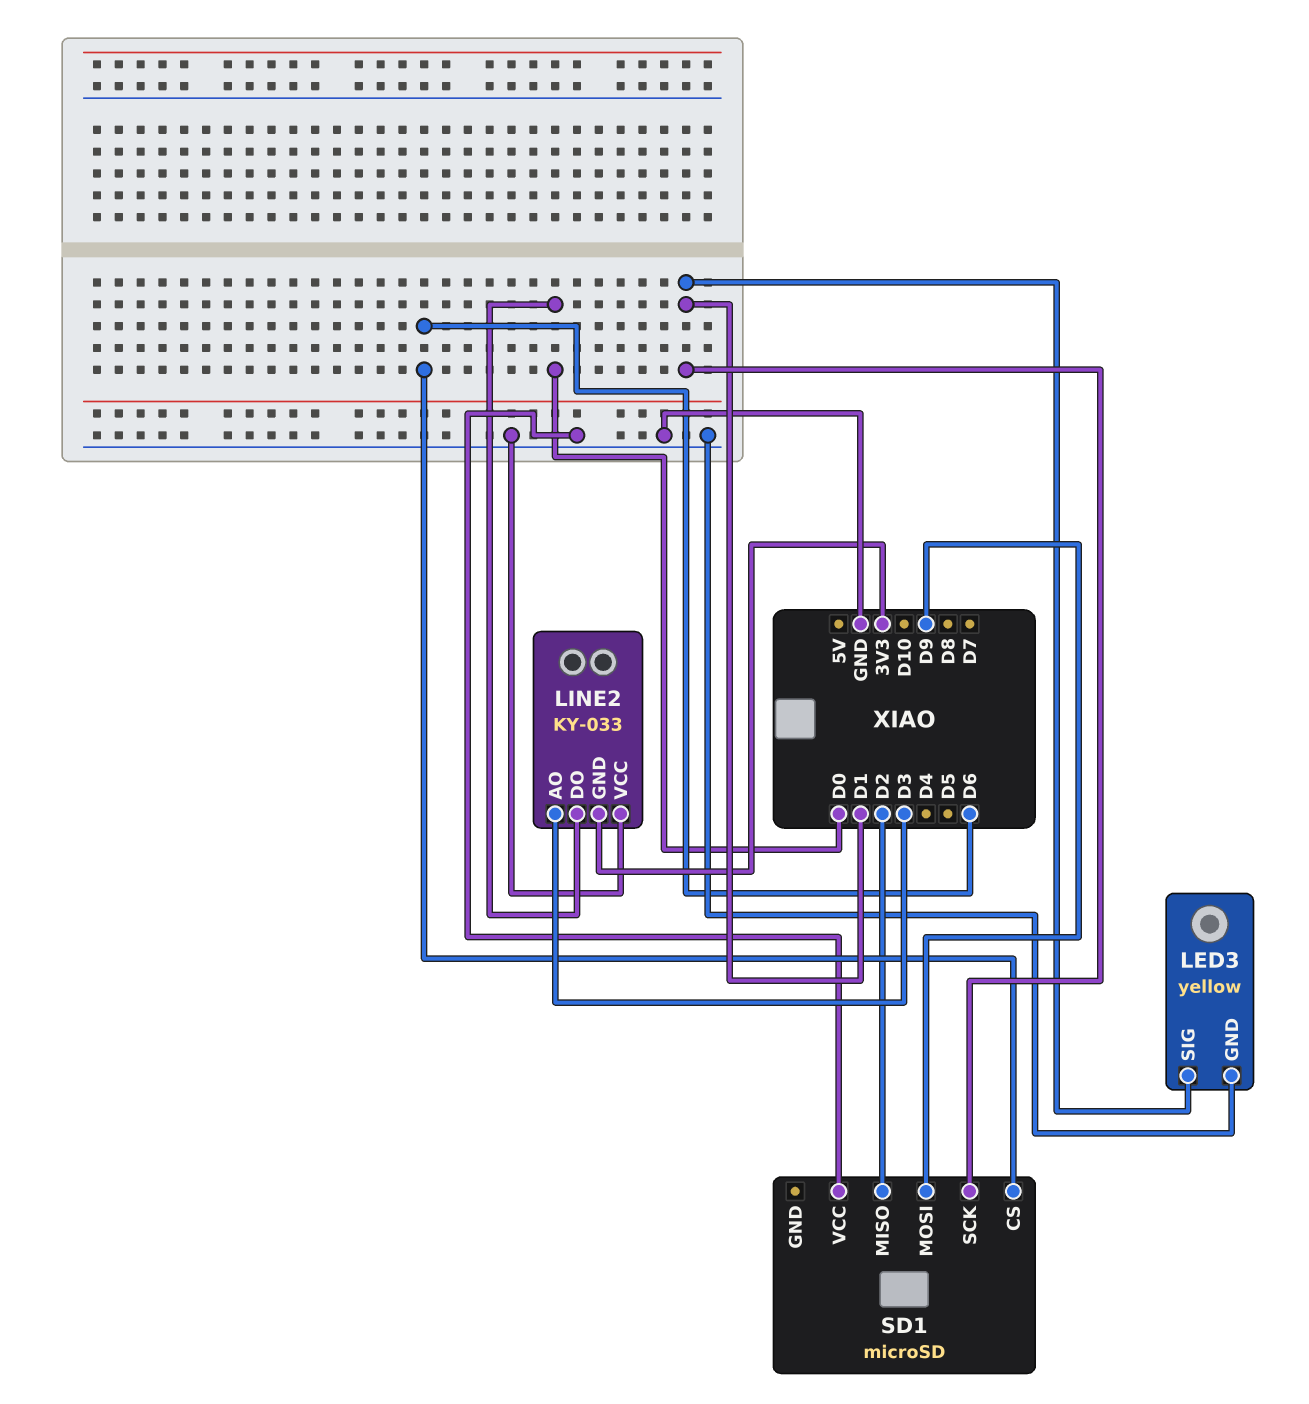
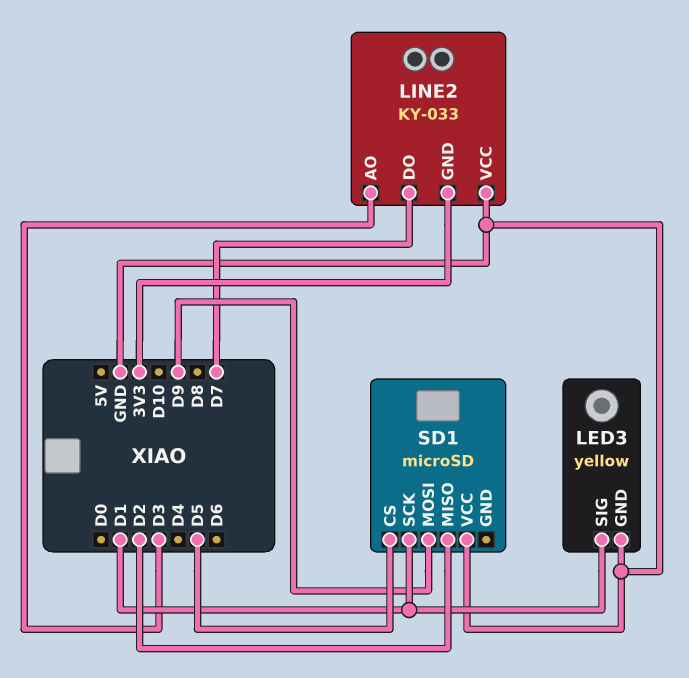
LINE2 pin DO: D0 -> D7
SD1 pin CS: D6 -> D5

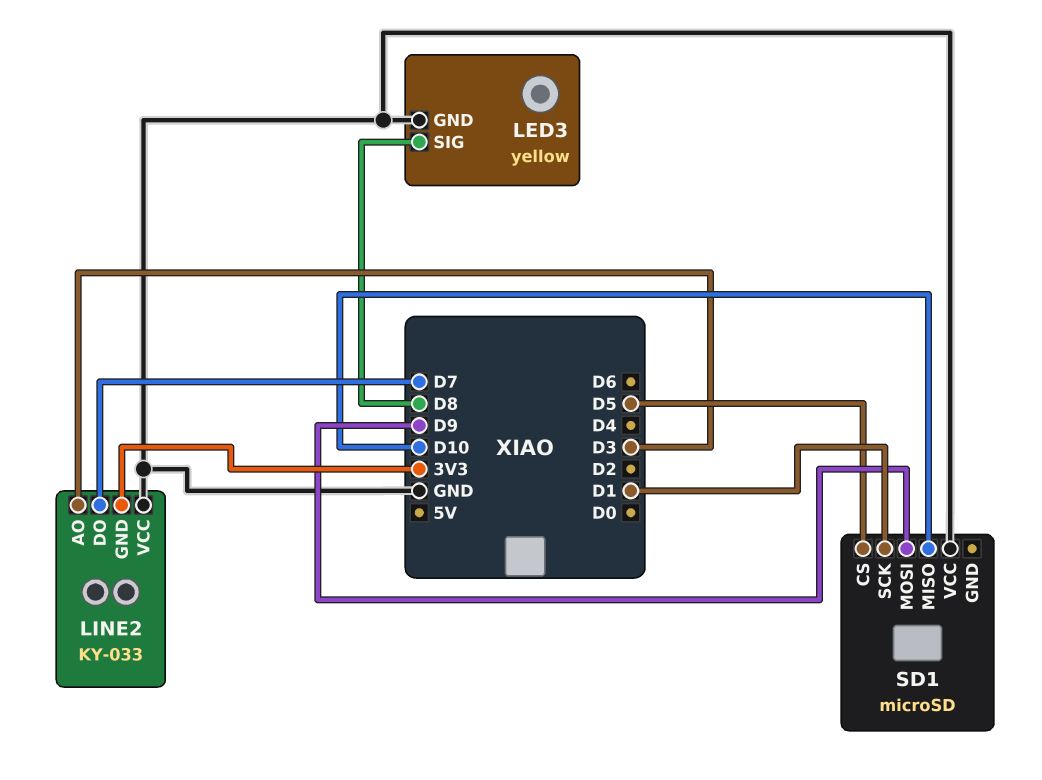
LED3 pin SIG: D1 -> D8
SD1 pin MISO: D2 -> D10

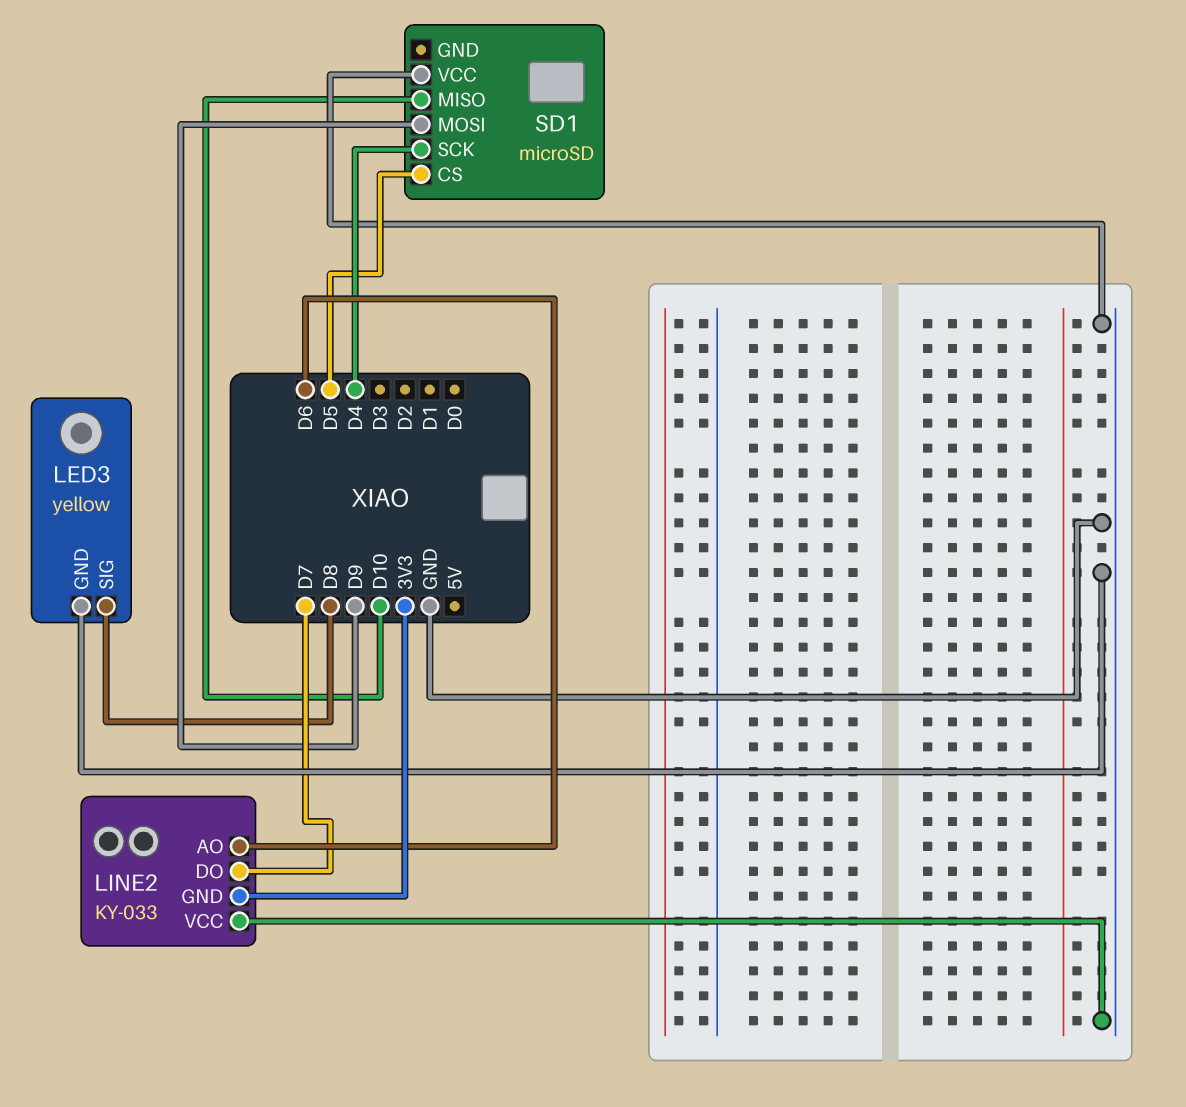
LINE2 pin AO: D3 -> D6
SD1 pin SCK: D1 -> D4

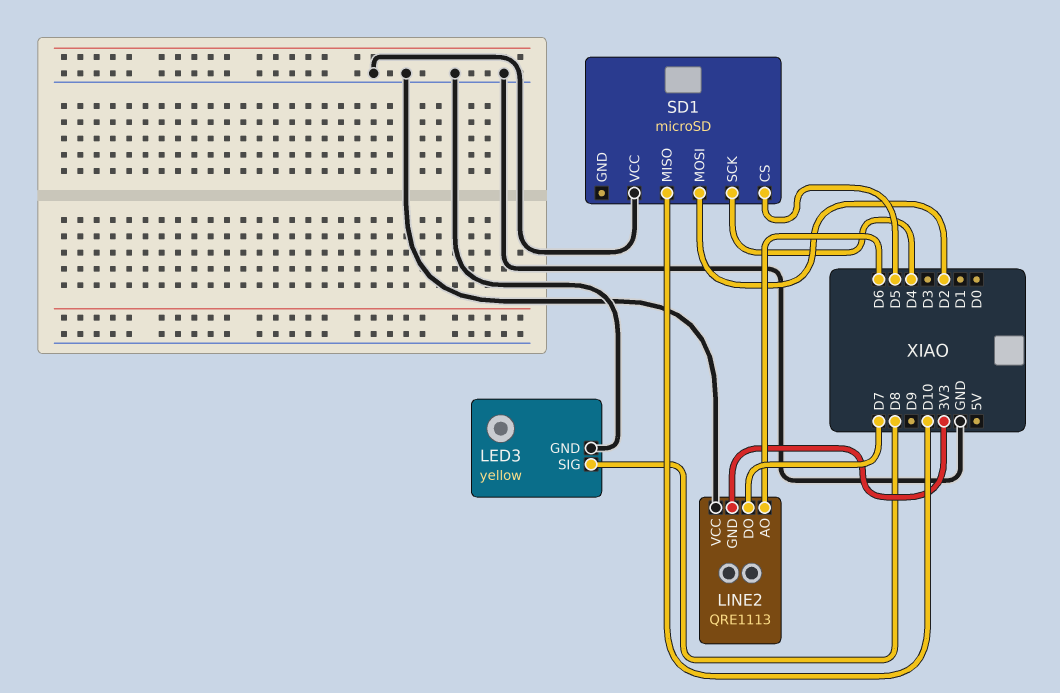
LINE2: KY-033 -> QRE1113
SD1 pin MOSI: D9 -> D2

